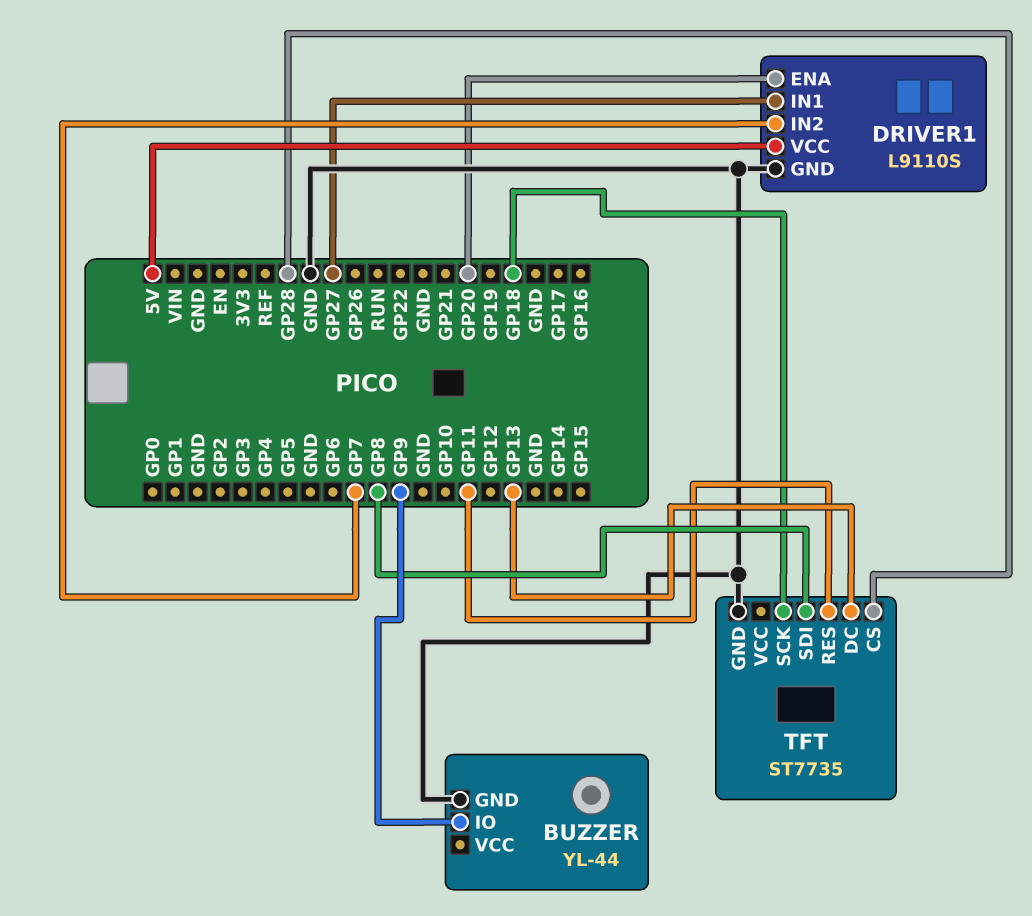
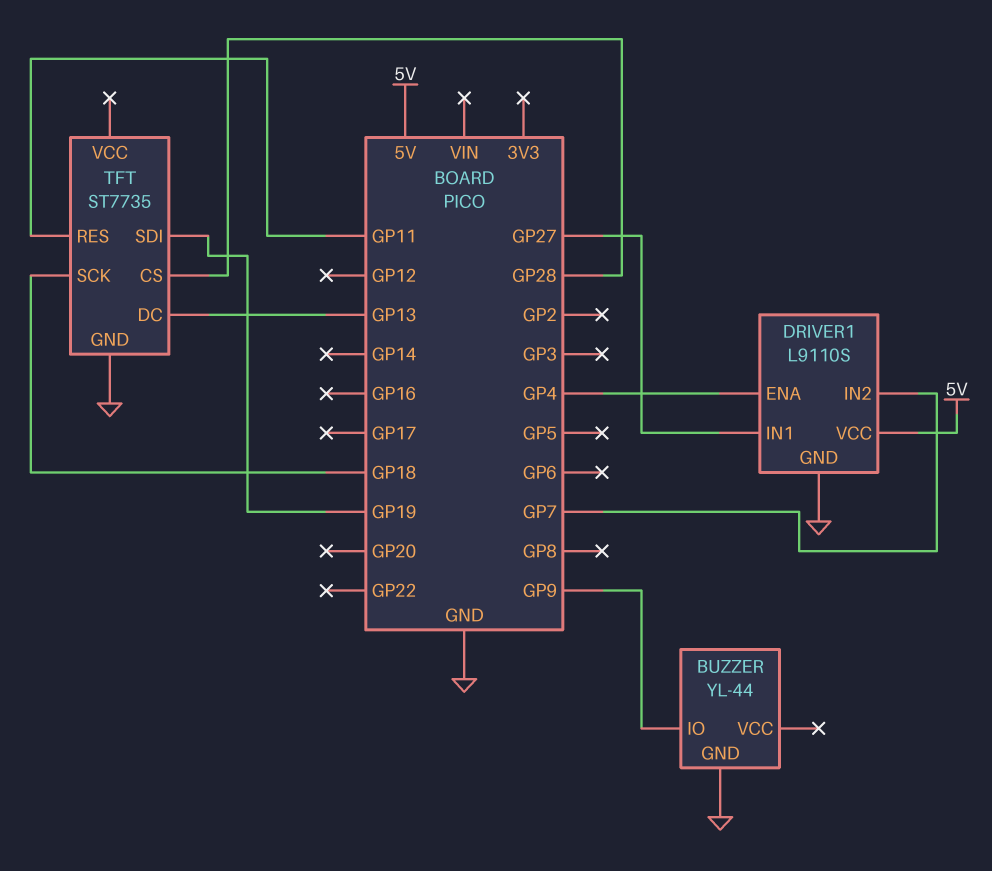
DRIVER1 pin ENA: GP20 -> GP4
TFT pin SDI: GP8 -> GP19

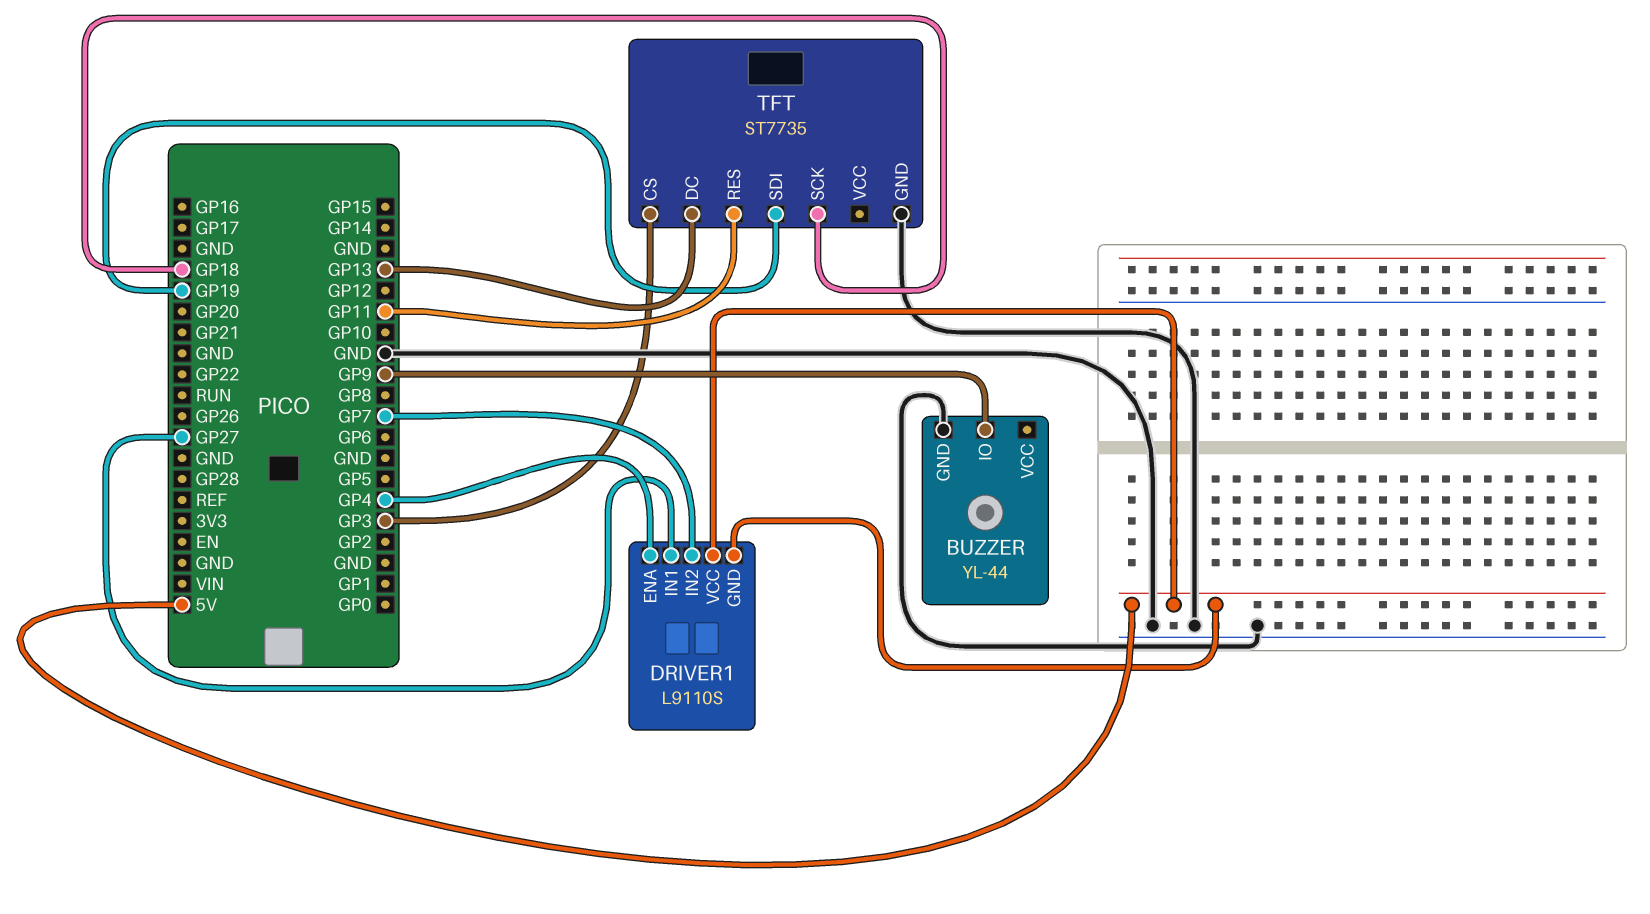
DRIVER1 pin GND: GND -> 5V
TFT pin CS: GP28 -> GP3

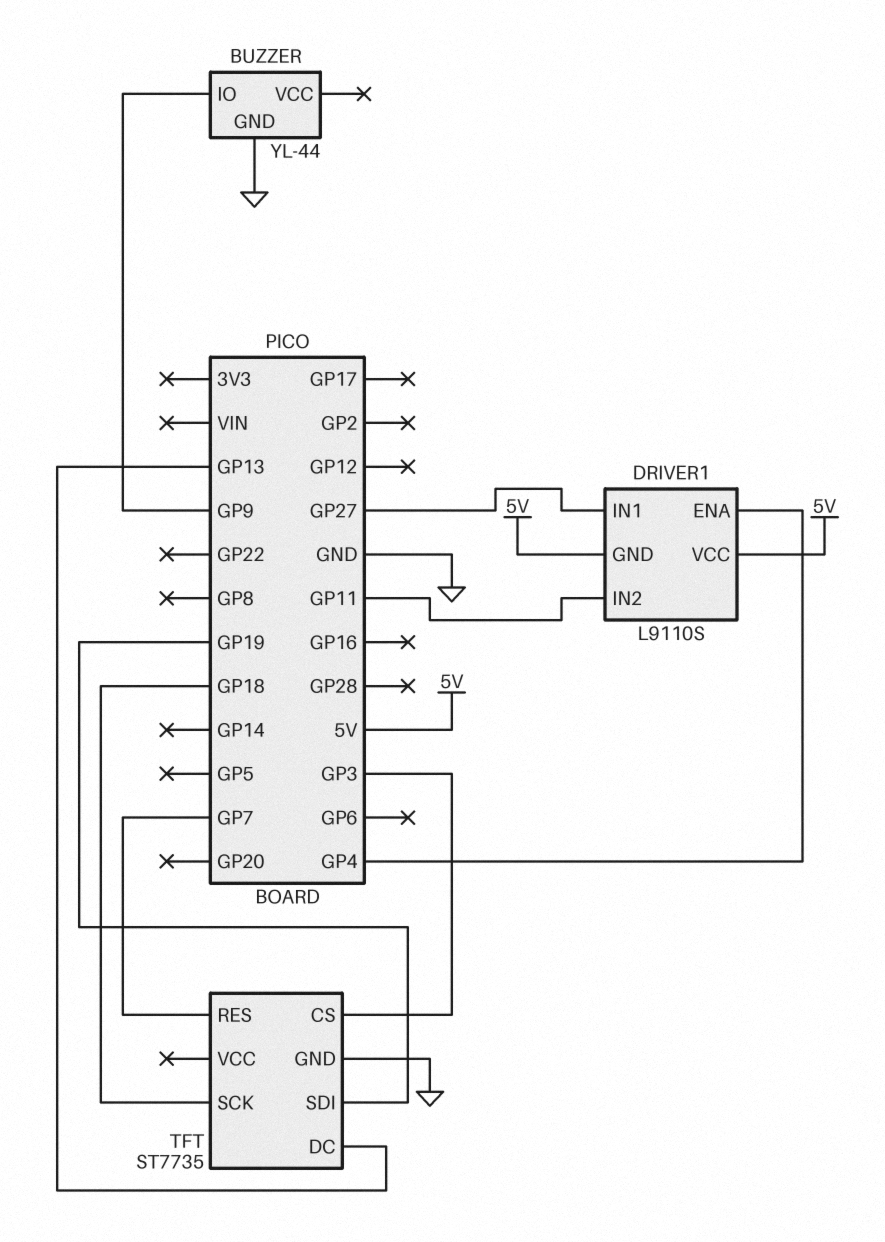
DRIVER1 pin IN2: GP7 -> GP11
TFT pin RES: GP11 -> GP7

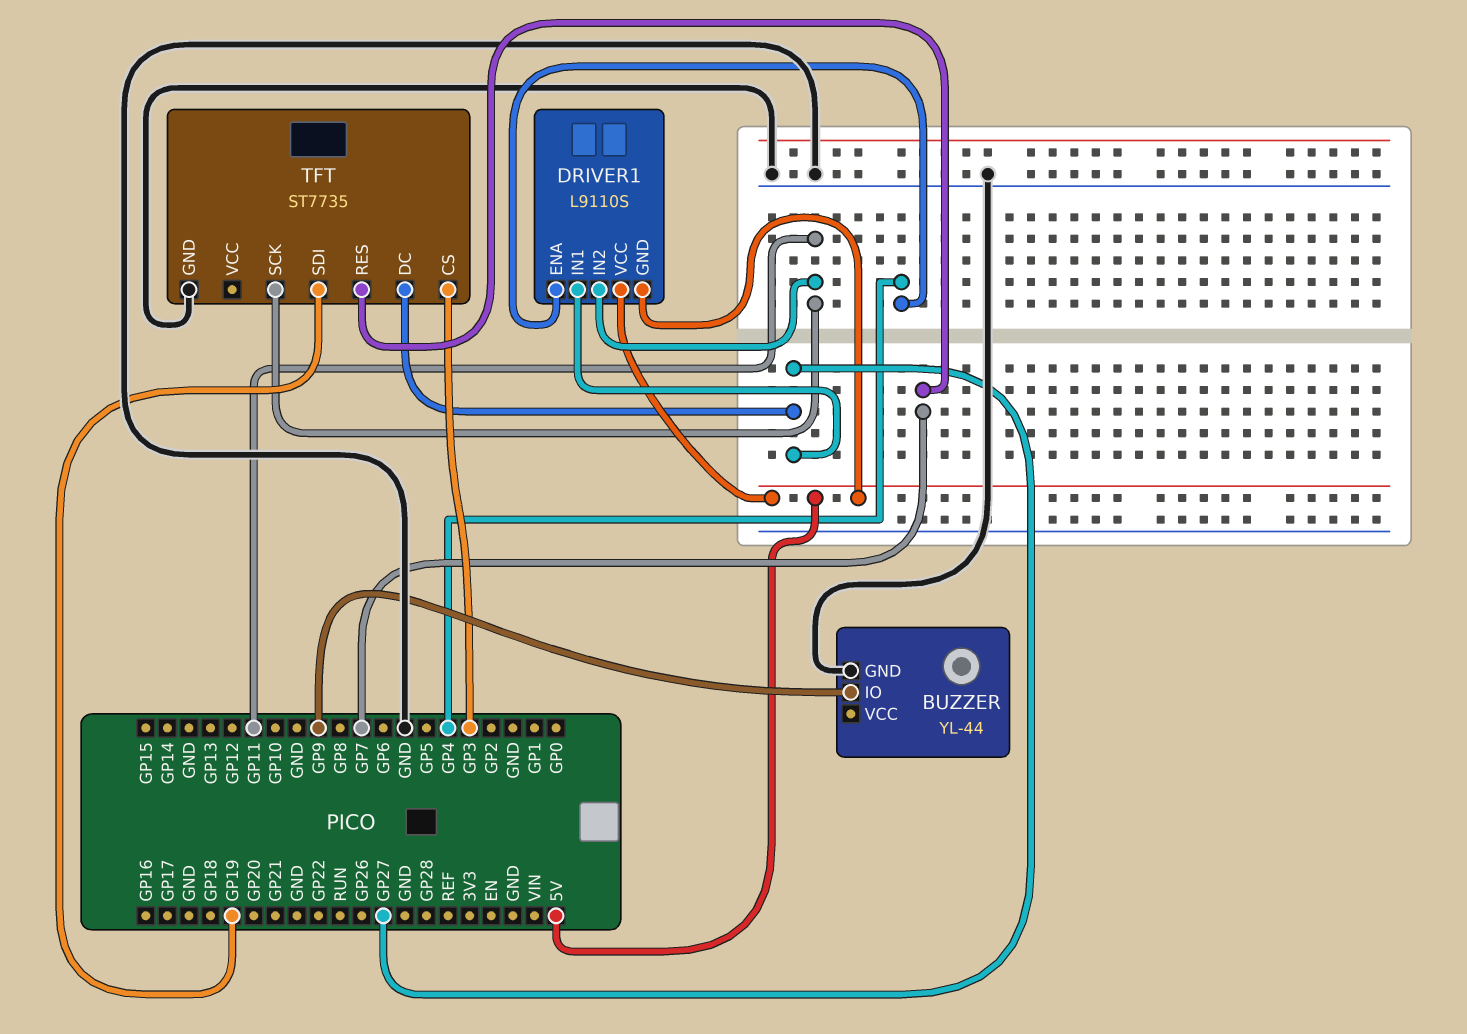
TFT pin DC: GP13 -> GP27
TFT pin SCK: GP18 -> GP11

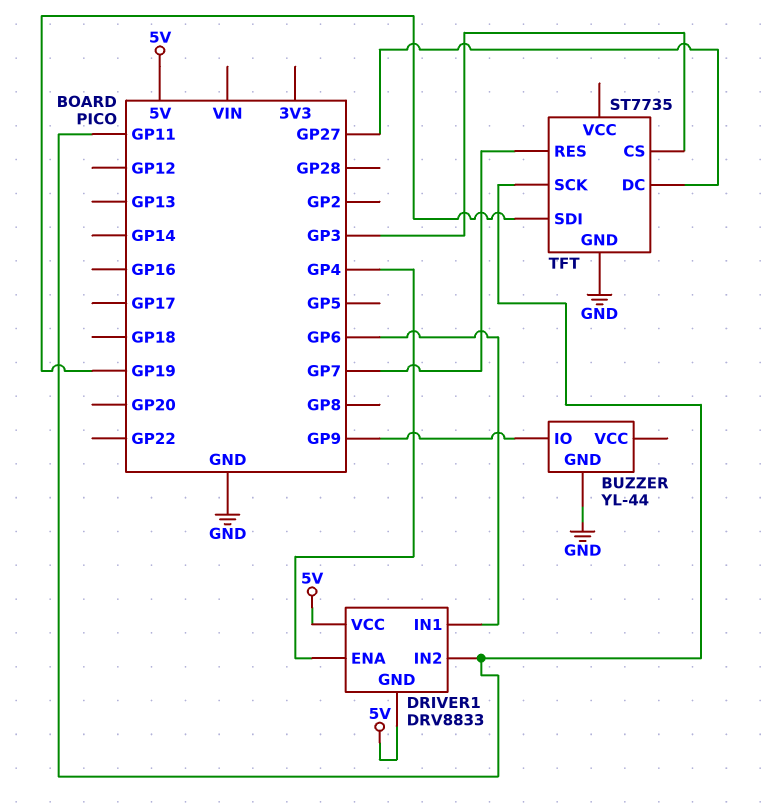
DRIVER1: L9110S -> DRV8833
DRIVER1 pin IN1: GP27 -> GP6

